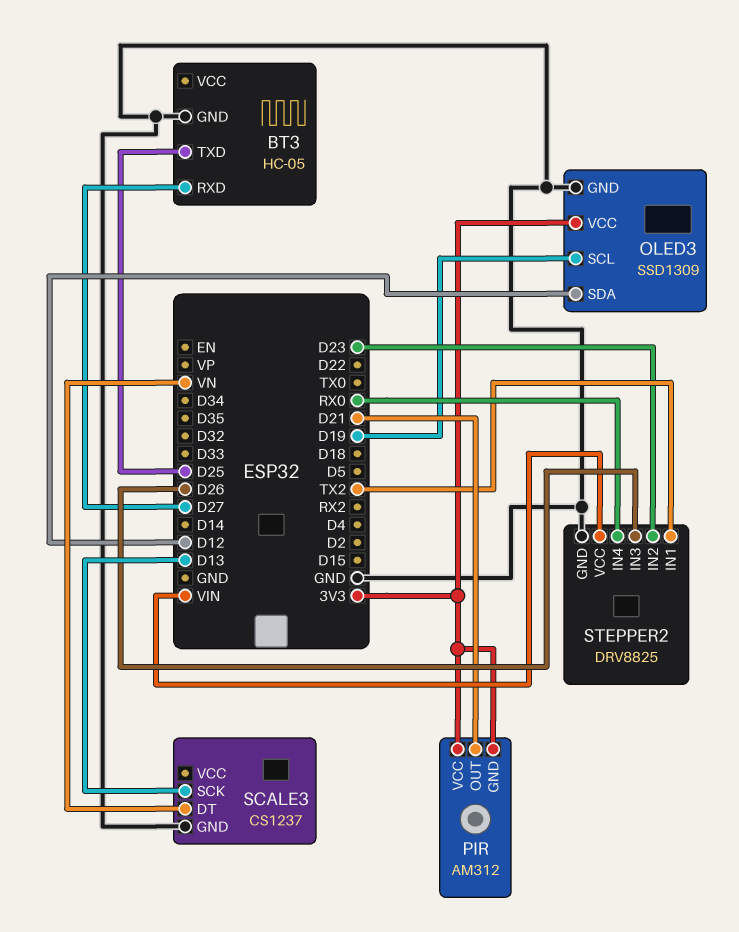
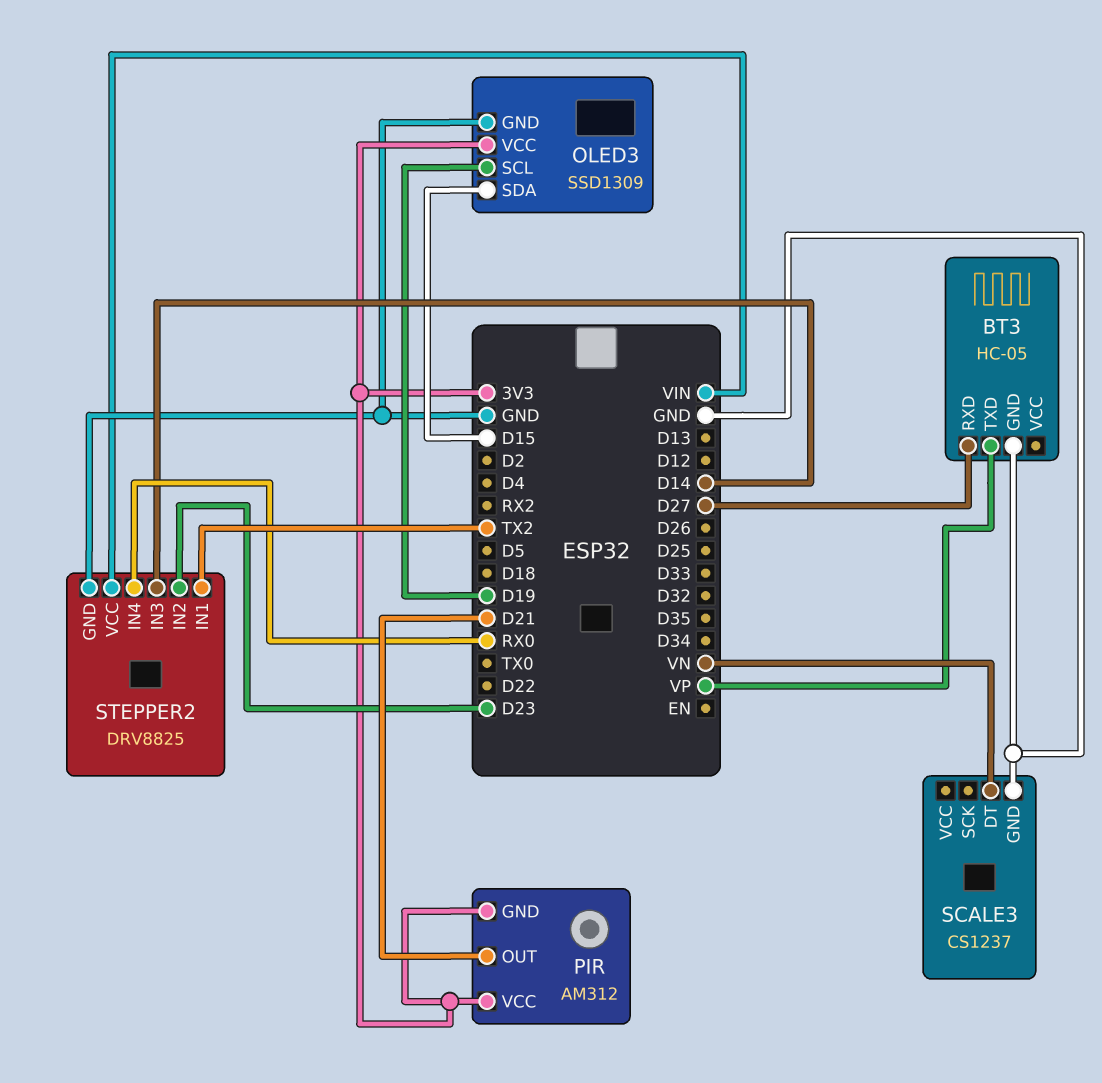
BT3 pin TXD: D25 -> VP
OLED3 pin SDA: D12 -> D15
SCALE3 pin SCK: D13 -> none
STEPPER2 pin IN3: D26 -> D14

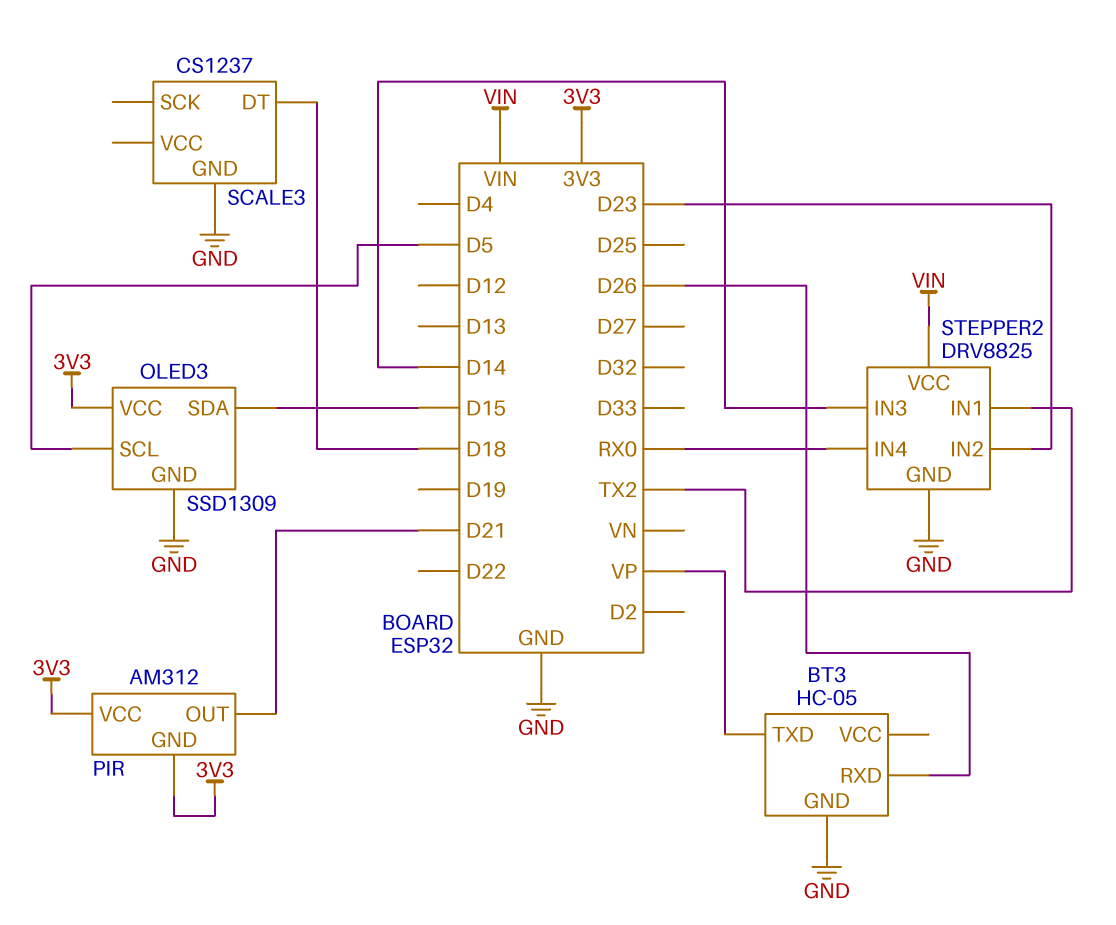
BT3 pin RXD: D27 -> D26
OLED3 pin SCL: D19 -> D5
SCALE3 pin DT: VN -> D18

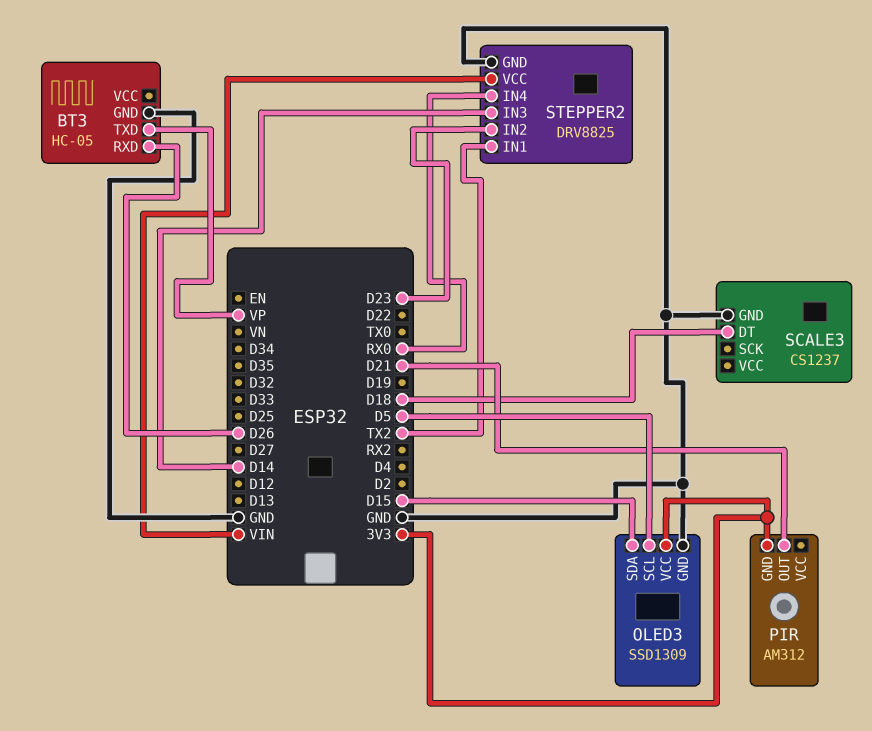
PIR pin VCC: 3V3 -> none

